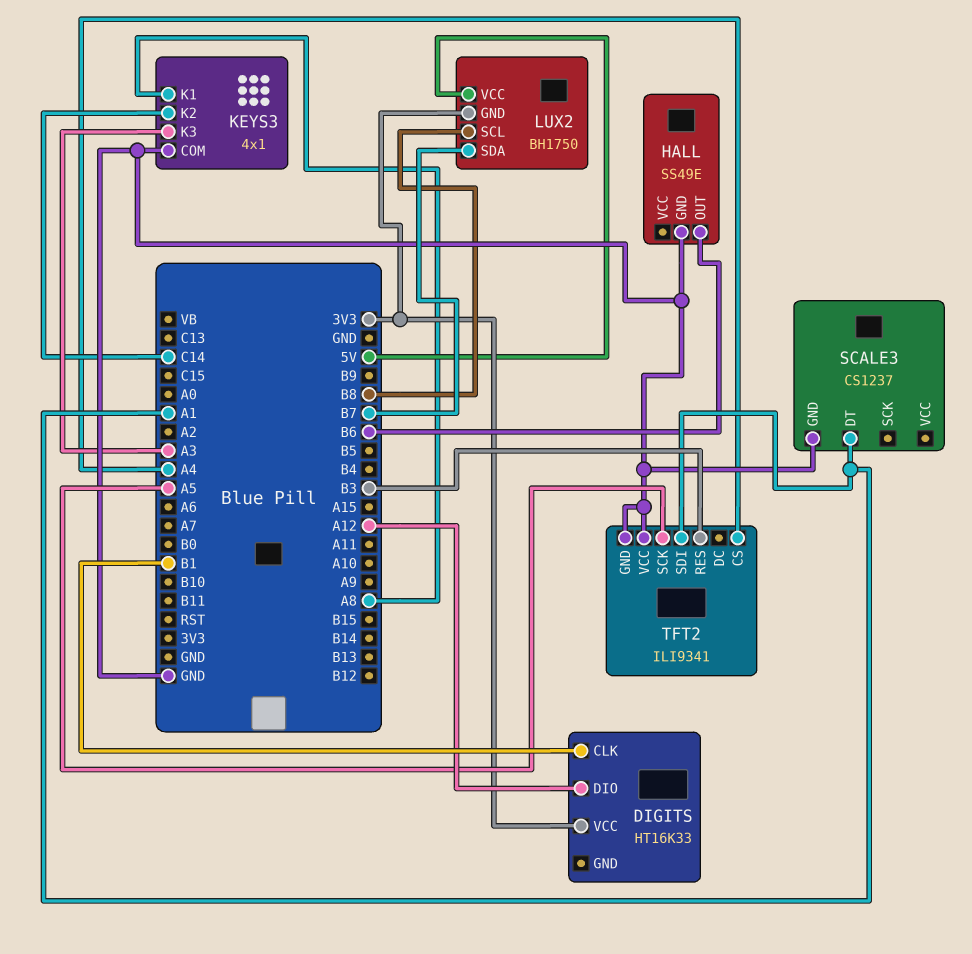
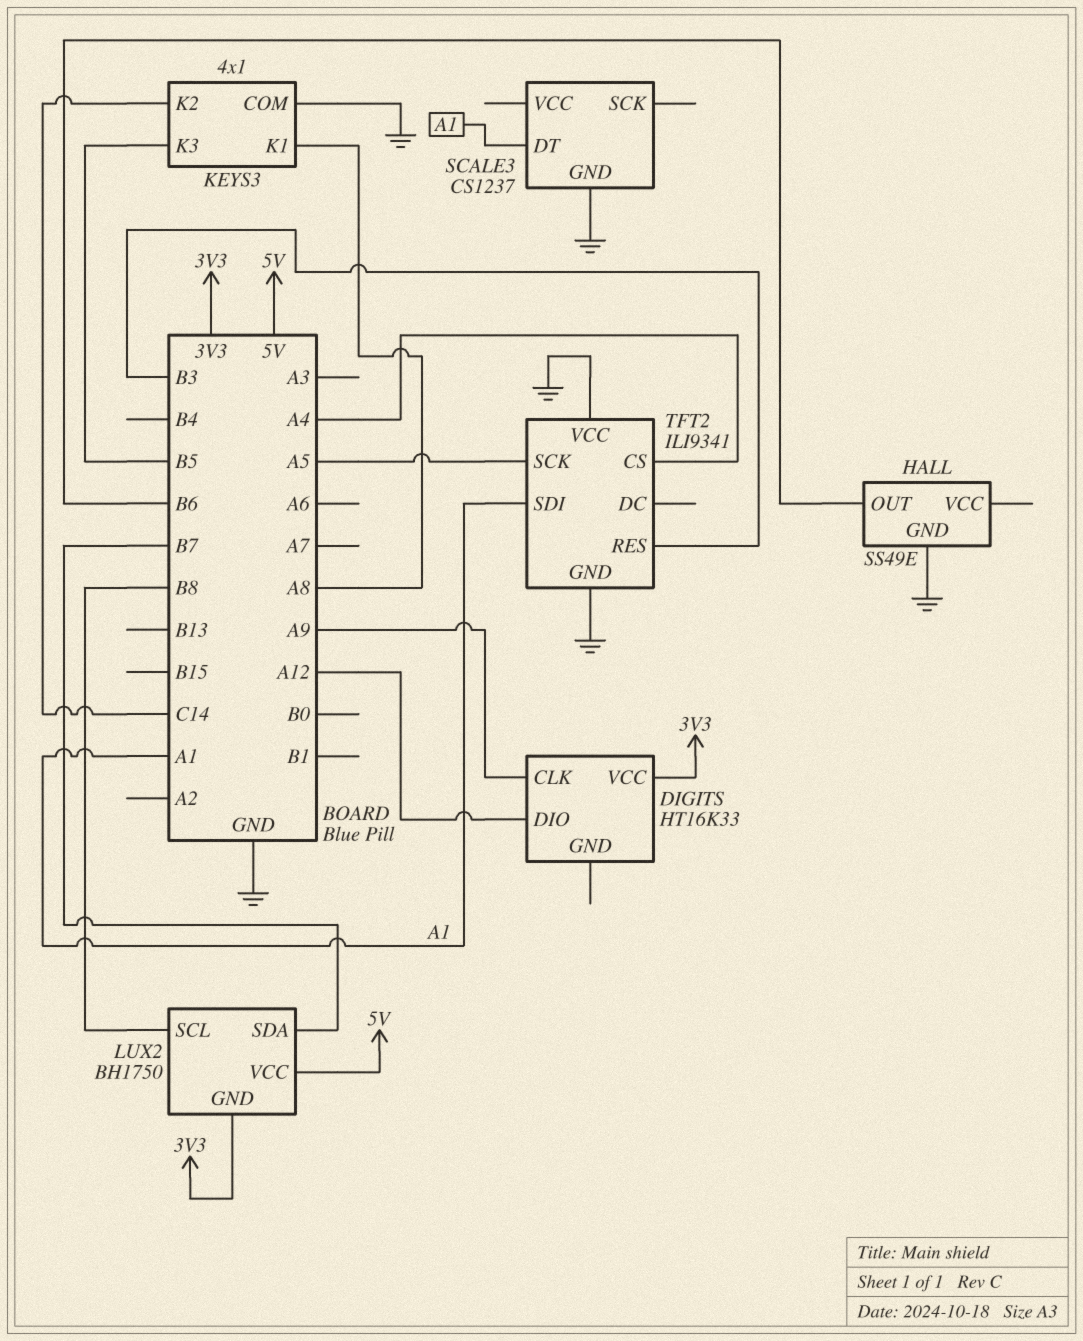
DIGITS pin CLK: B1 -> A9
KEYS3 pin K3: A3 -> B5

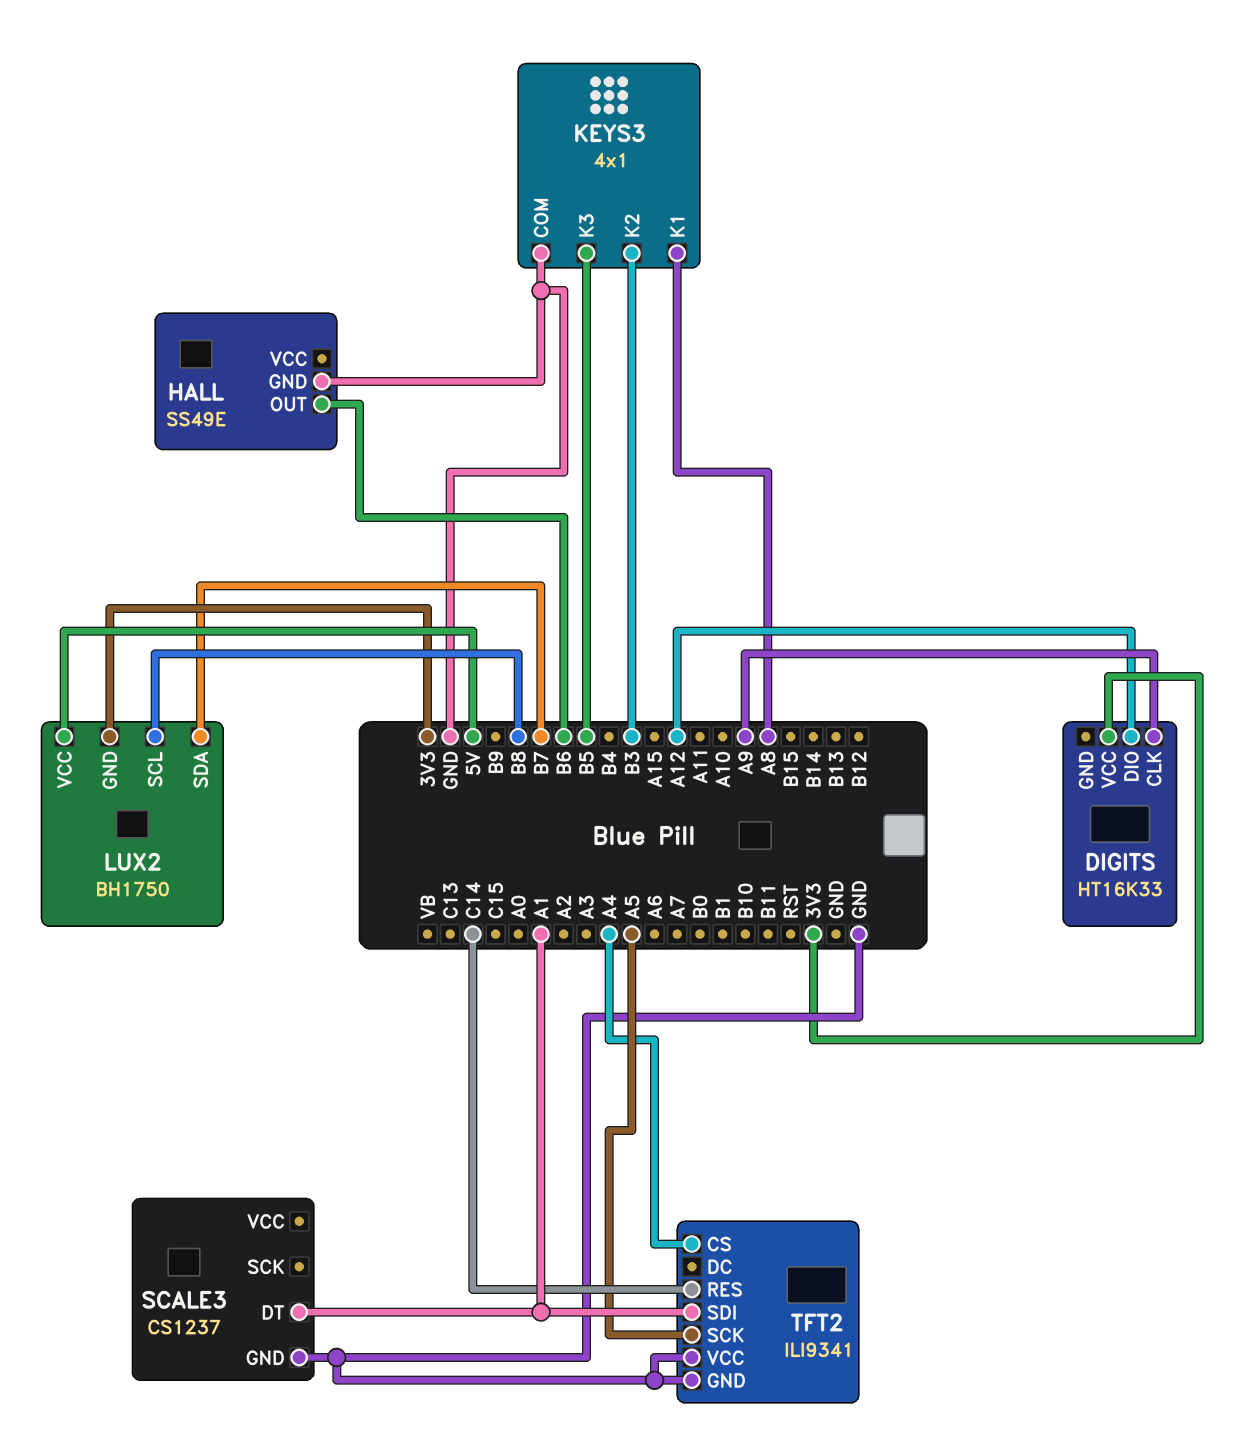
KEYS3 pin K2: C14 -> B3
TFT2 pin RES: B3 -> C14

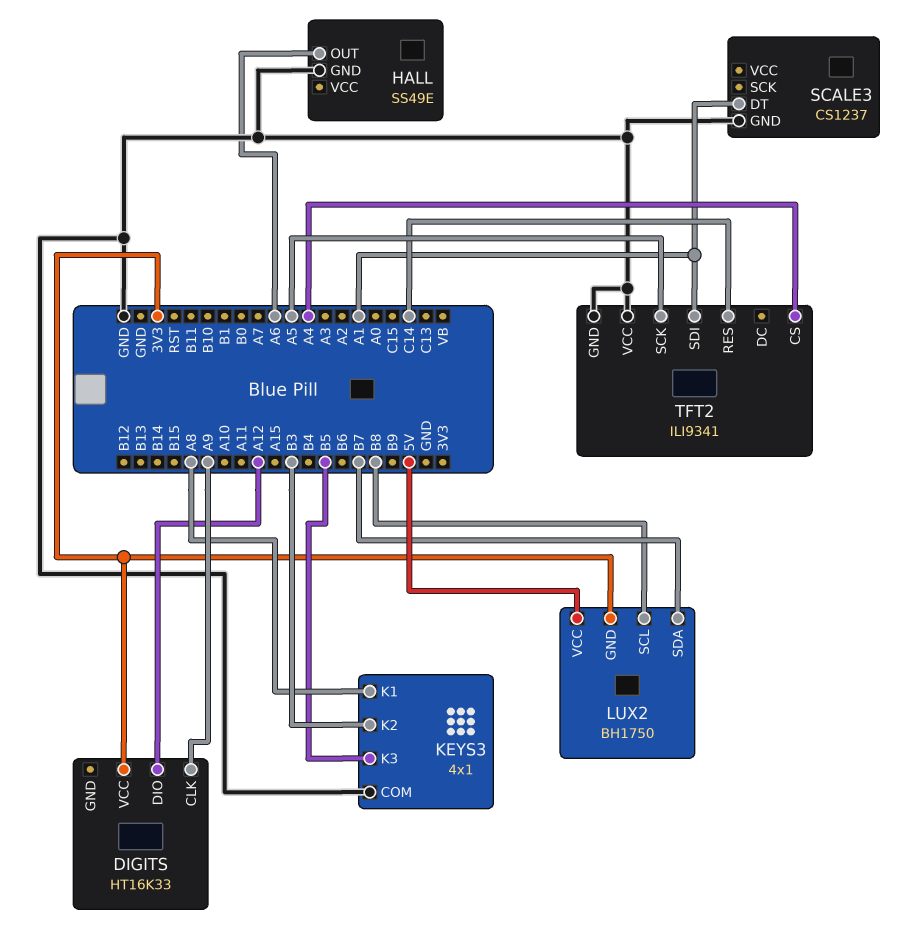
HALL pin OUT: B6 -> A6

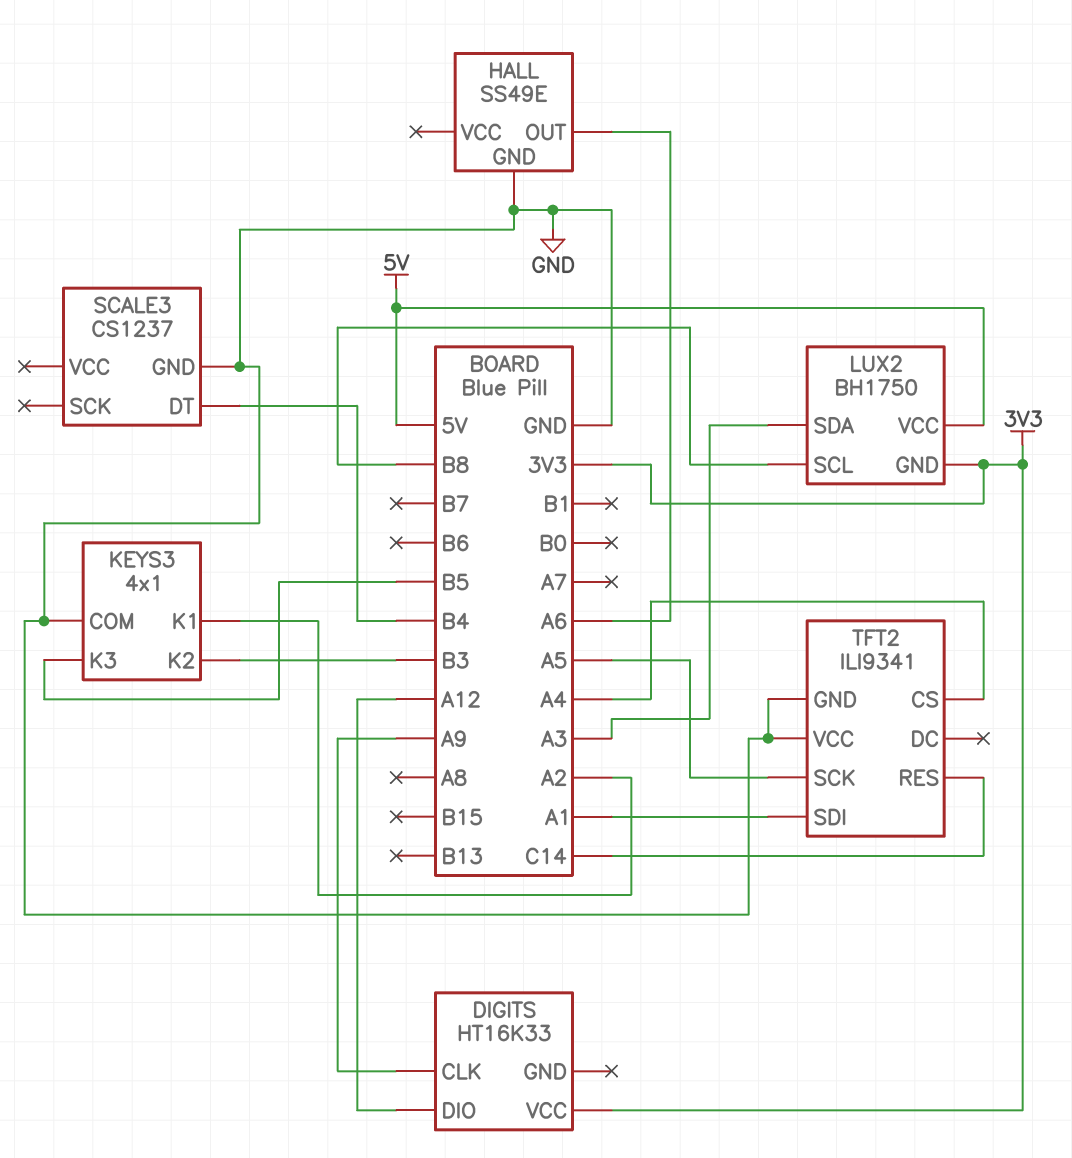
KEYS3 pin K1: A8 -> A2
LUX2 pin SDA: B7 -> A3
SCALE3 pin DT: A1 -> B4

